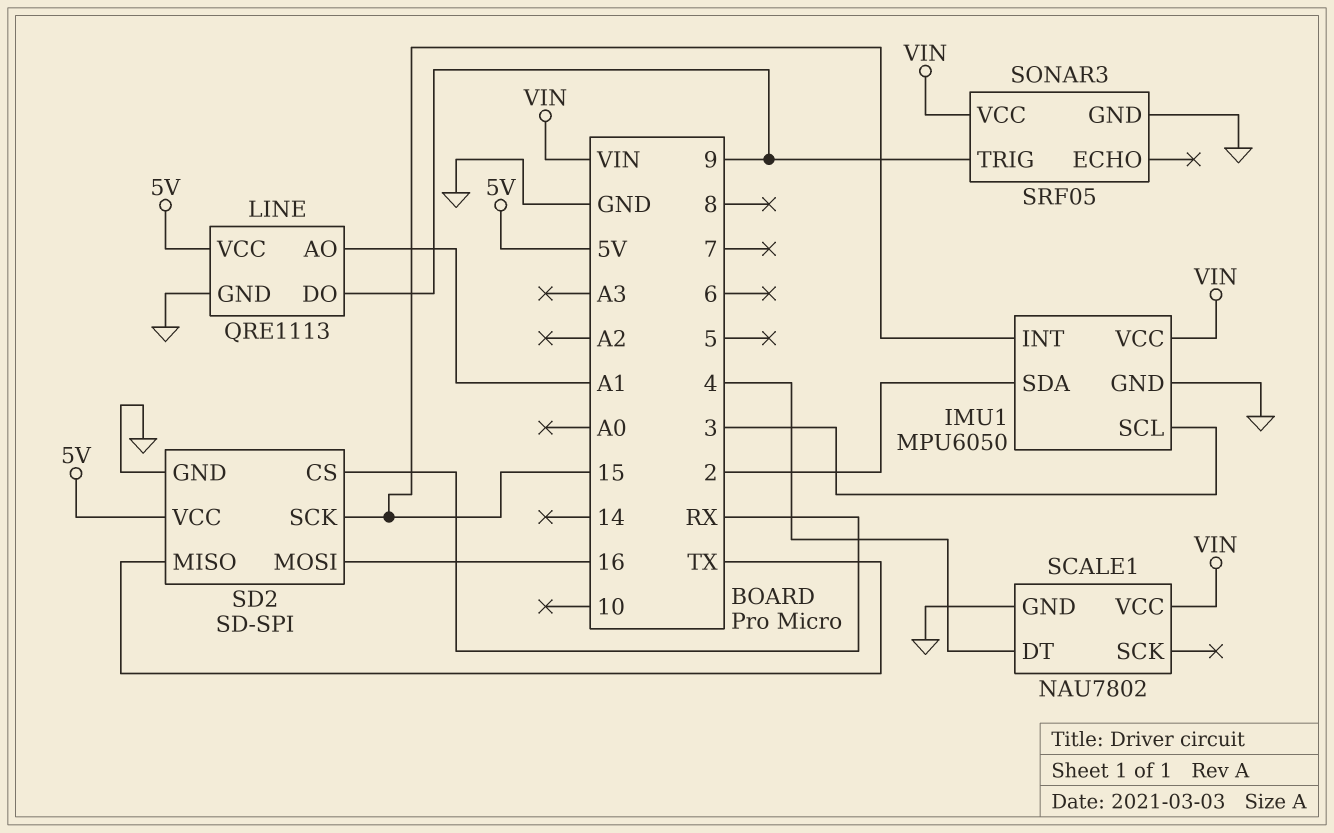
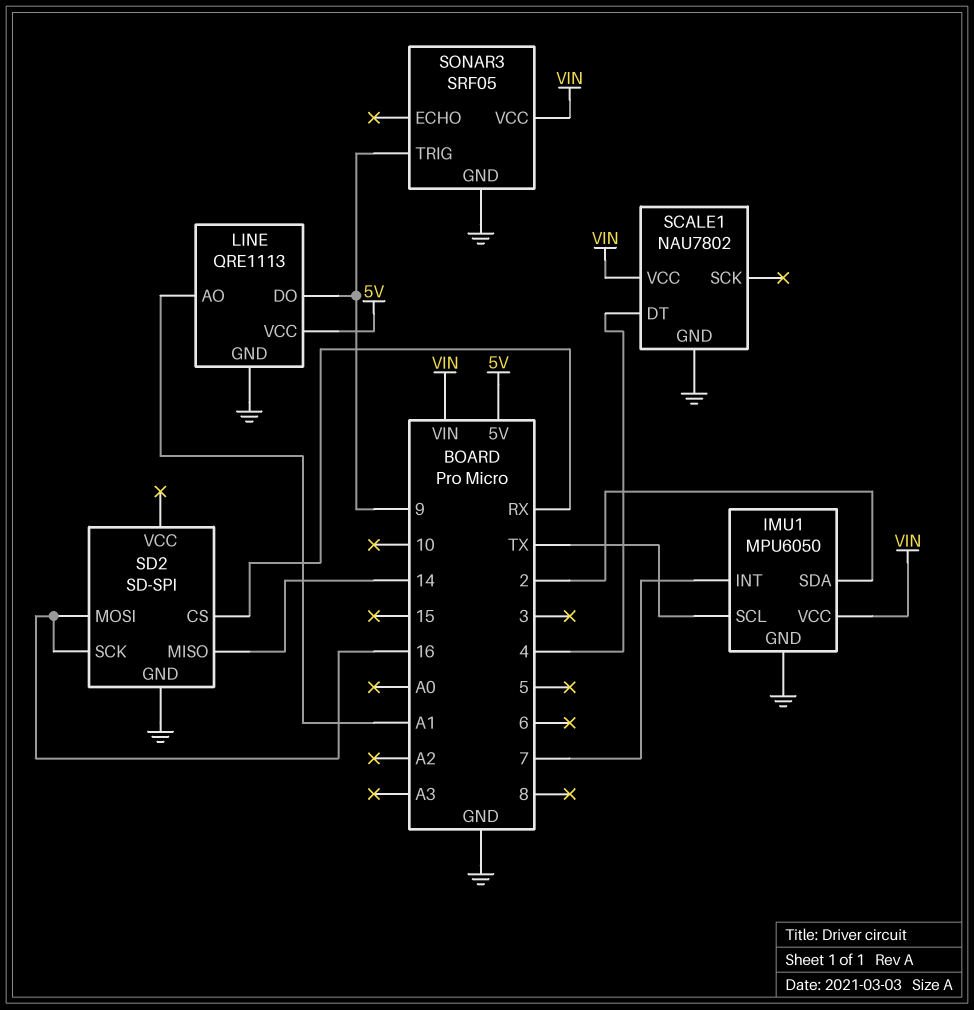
IMU1 pin INT: 15 -> 7
IMU1 pin SCL: 3 -> TX
SD2 pin MISO: TX -> 14
SD2 pin SCK: 15 -> 16
SD2 pin VCC: 5V -> none

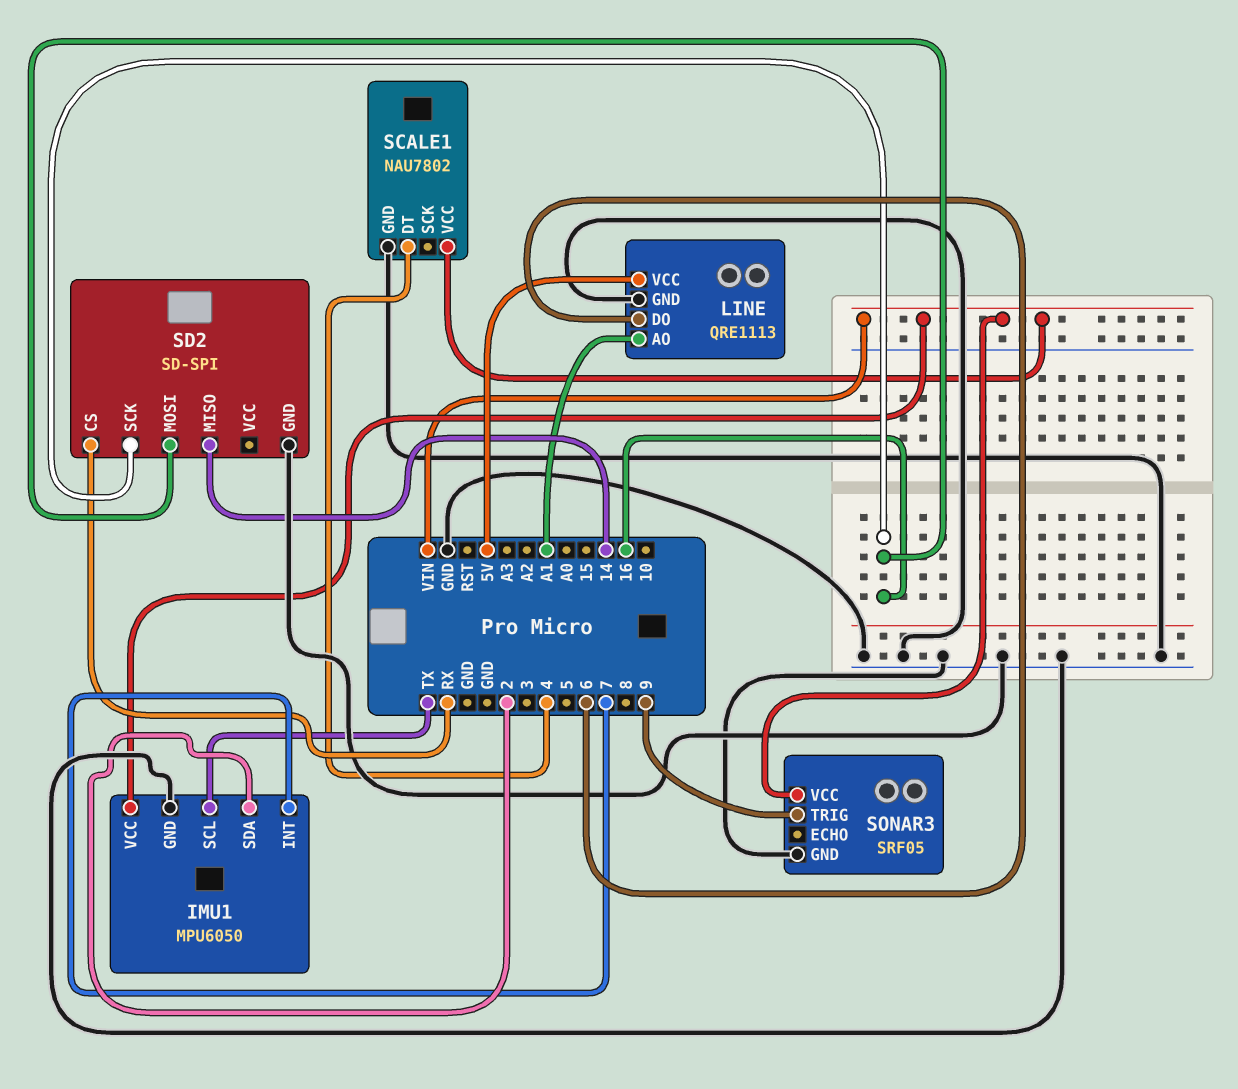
LINE pin DO: 9 -> 6

